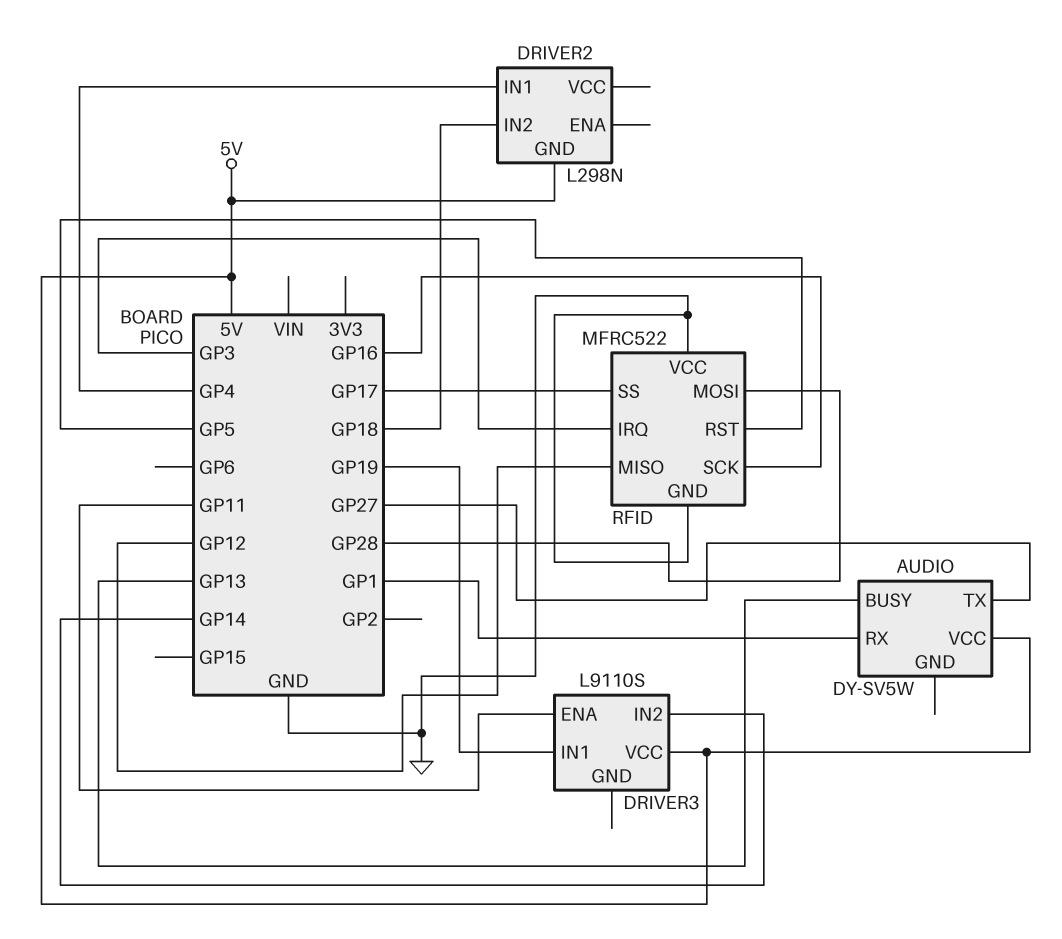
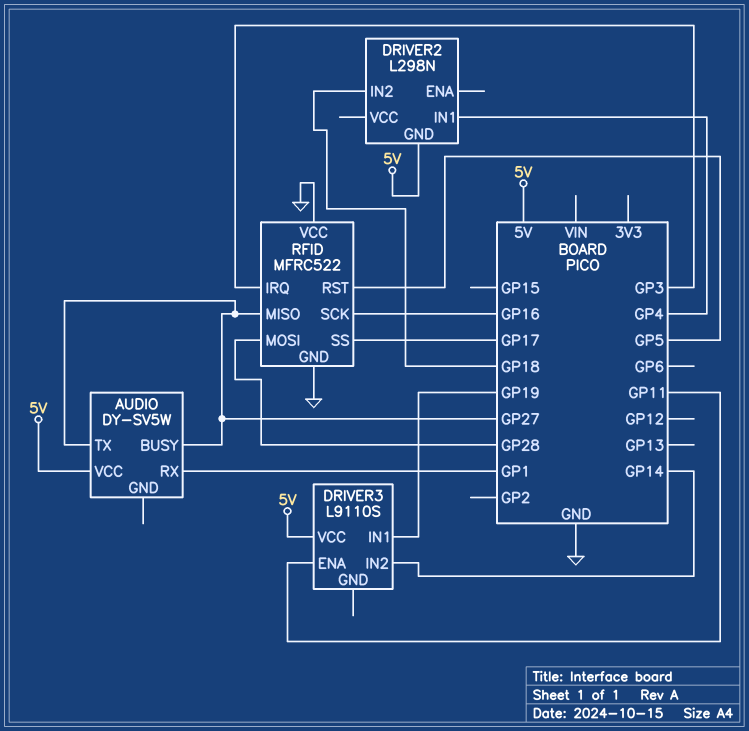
AUDIO pin BUSY: GP13 -> GP27
RFID pin MISO: GP12 -> GP27

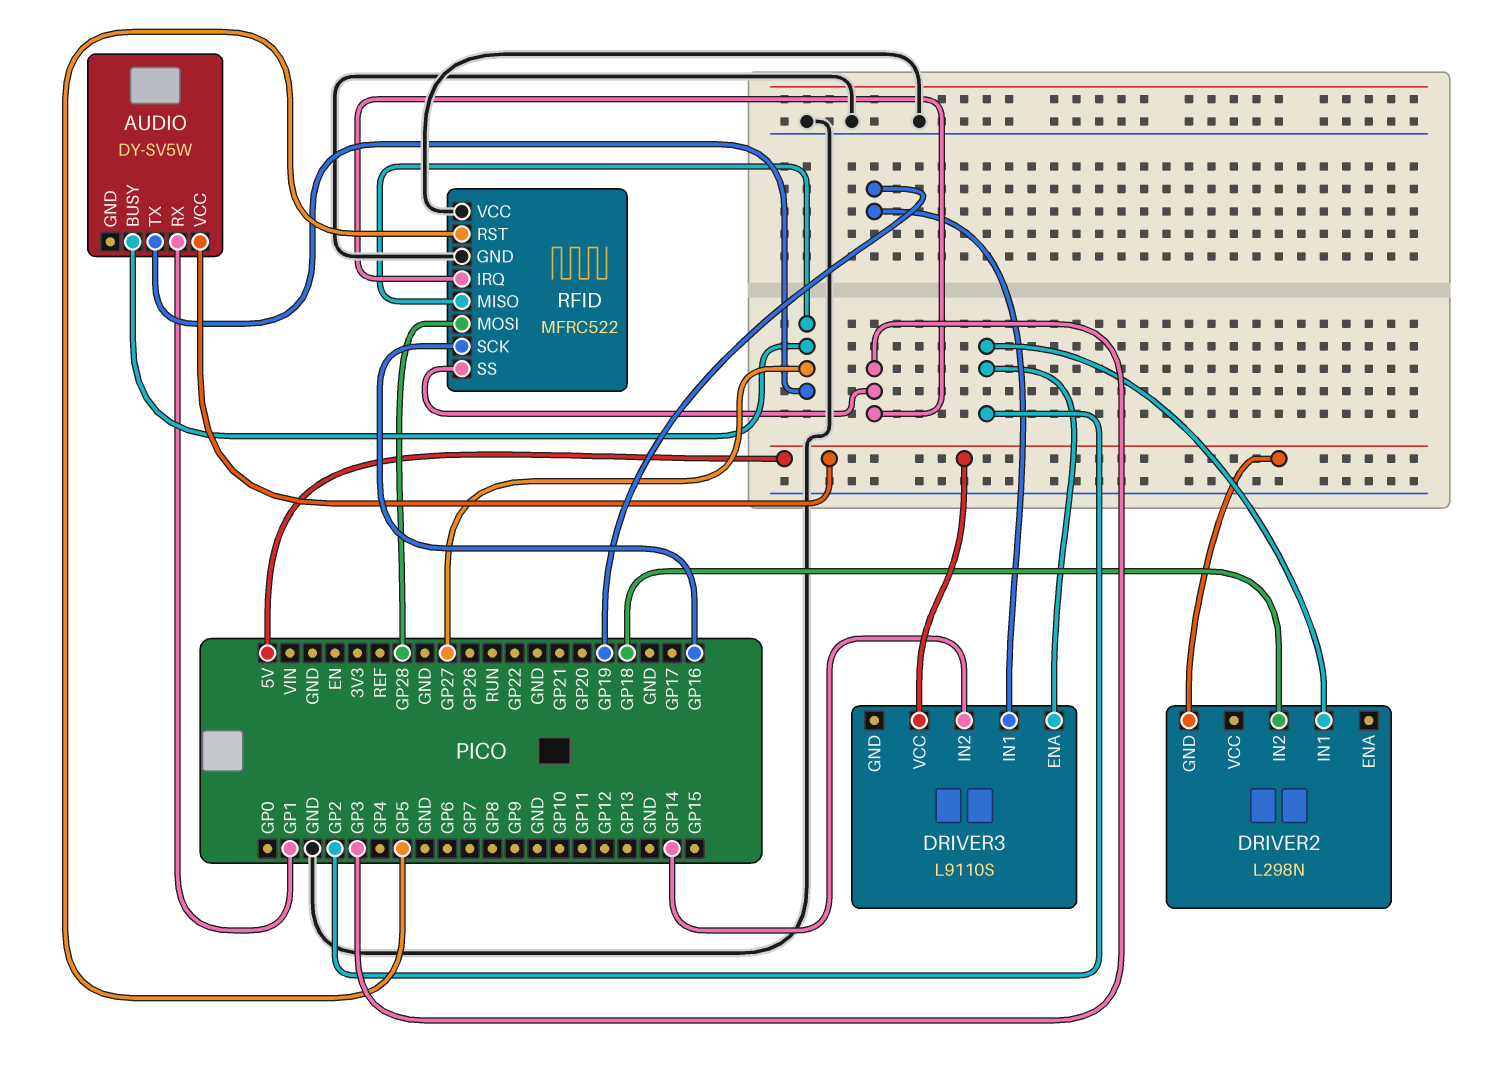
DRIVER2 pin IN1: GP4 -> GP2
DRIVER3 pin ENA: GP11 -> GP2
RFID pin SS: GP17 -> GP3

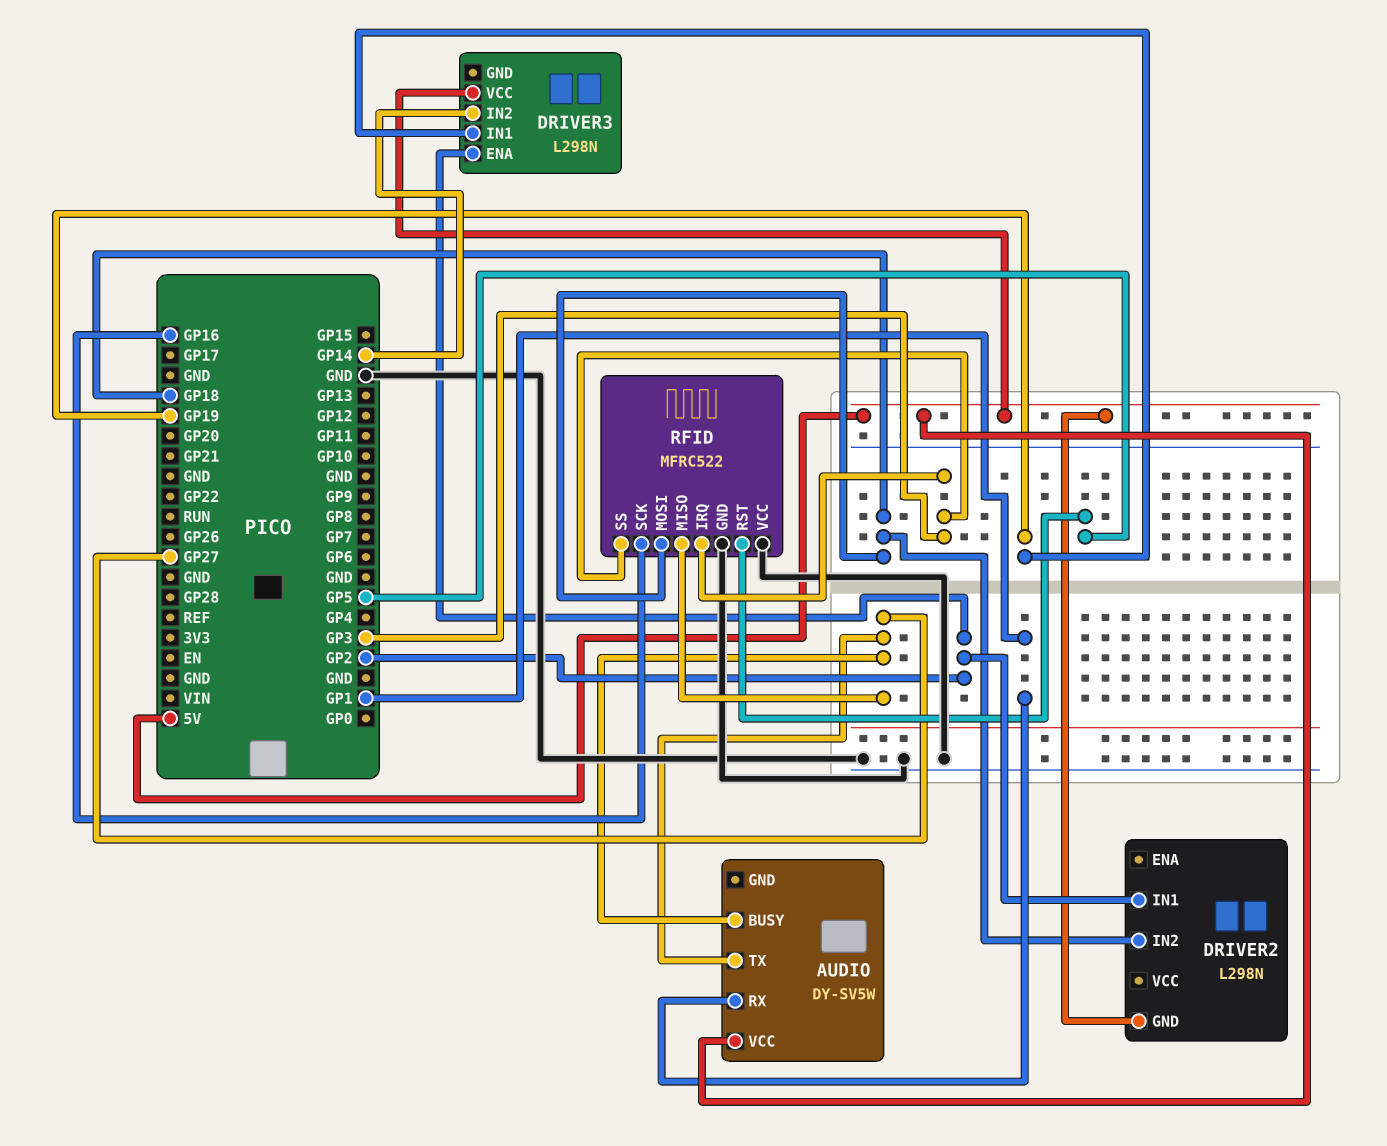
DRIVER3: L9110S -> L298N
RFID pin MOSI: GP28 -> GP18

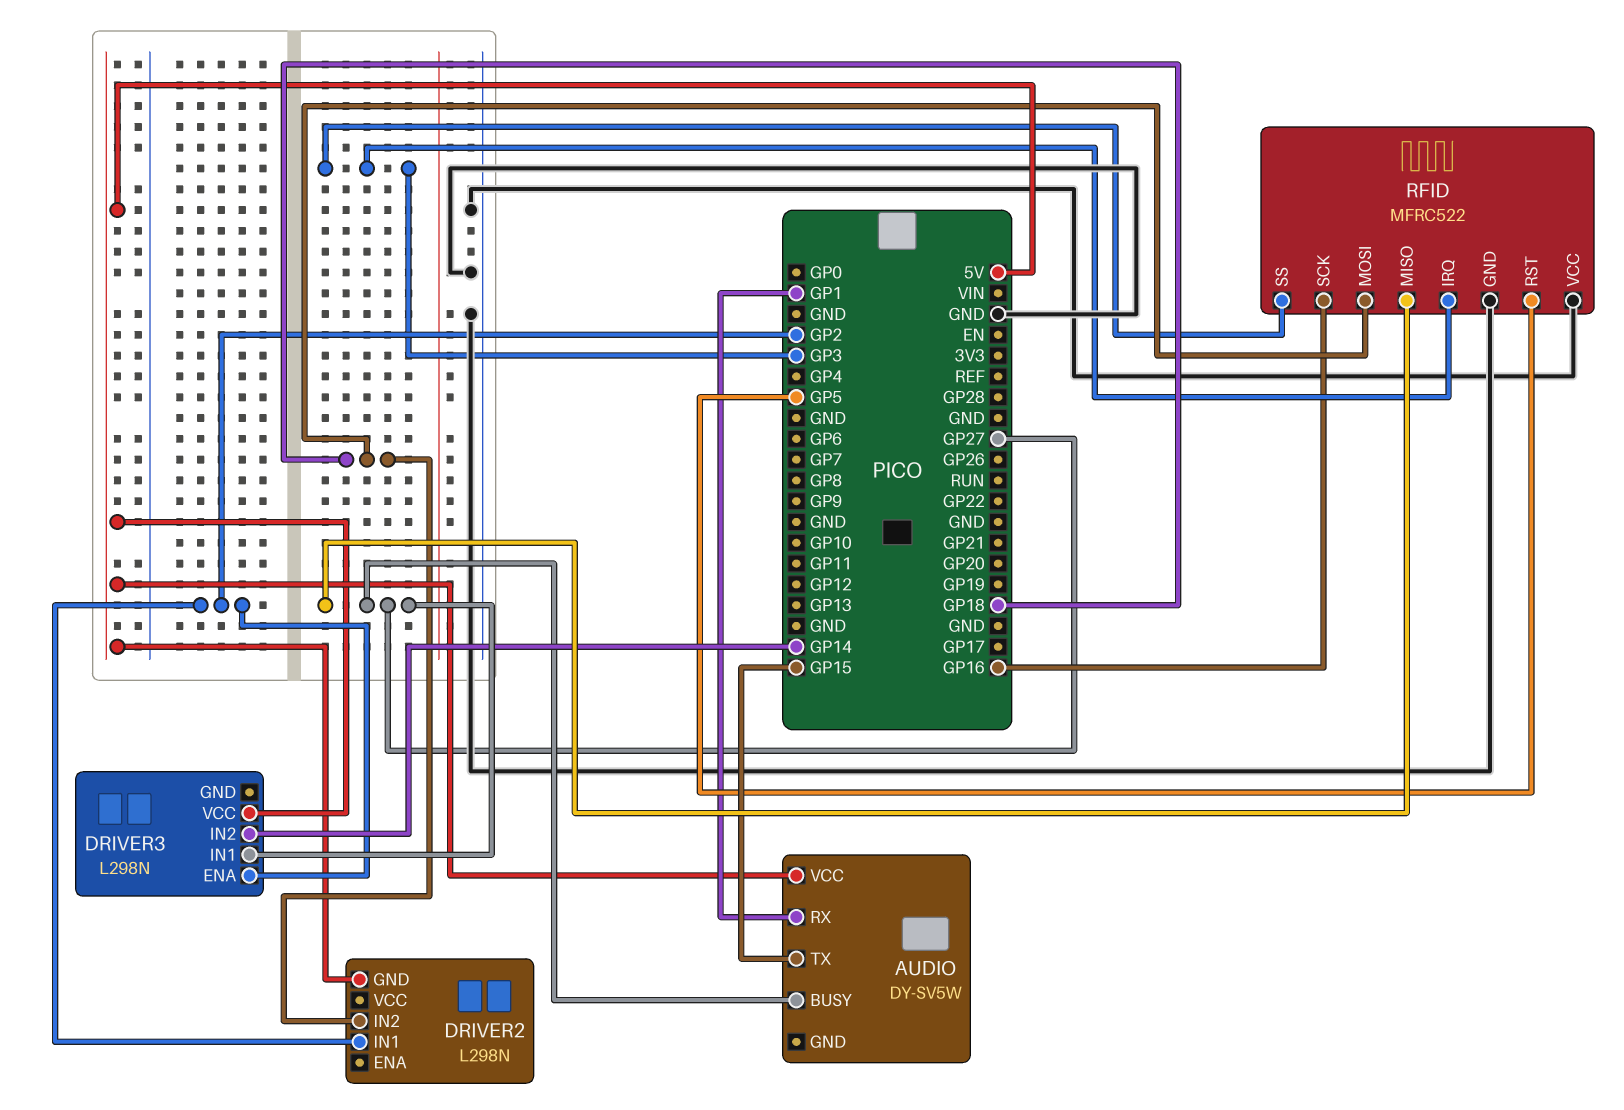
AUDIO pin TX: GP27 -> GP15
DRIVER3 pin IN1: GP19 -> GP27

